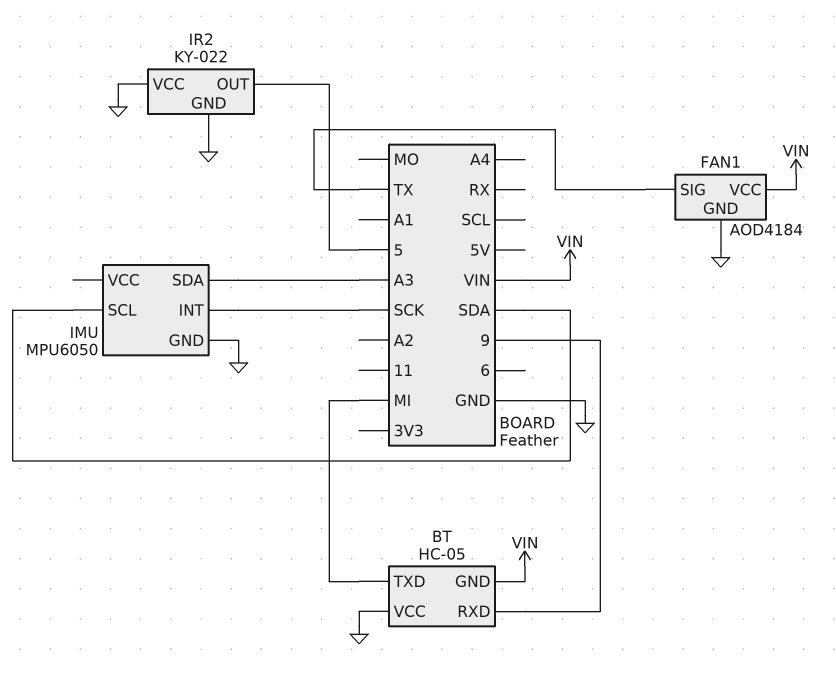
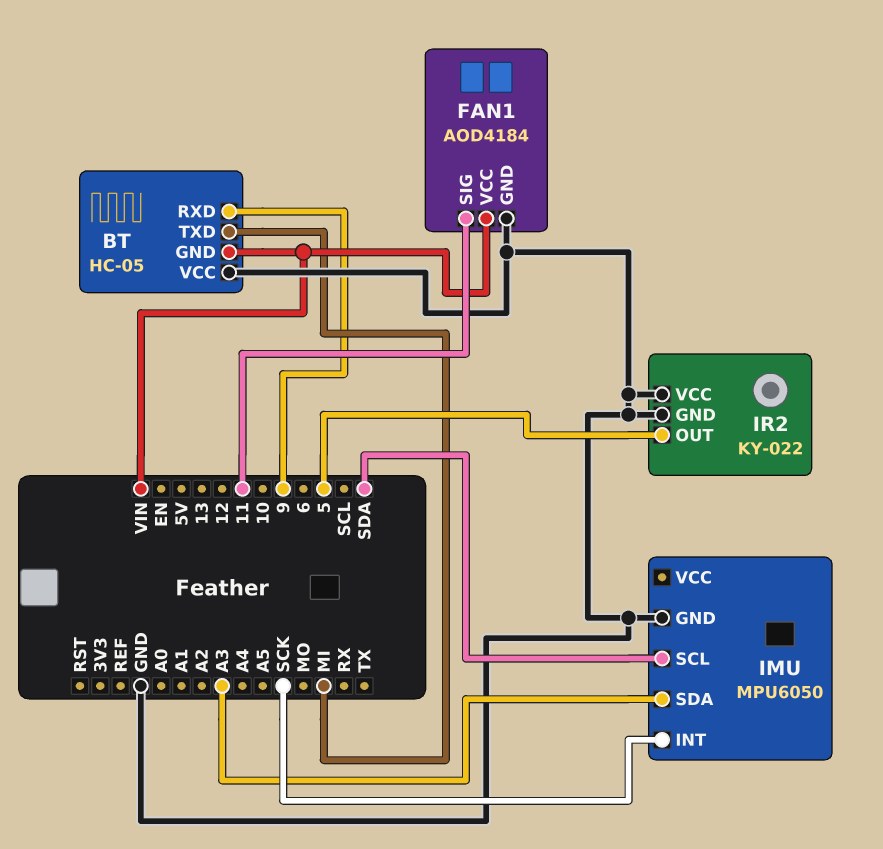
FAN1 pin SIG: TX -> 11

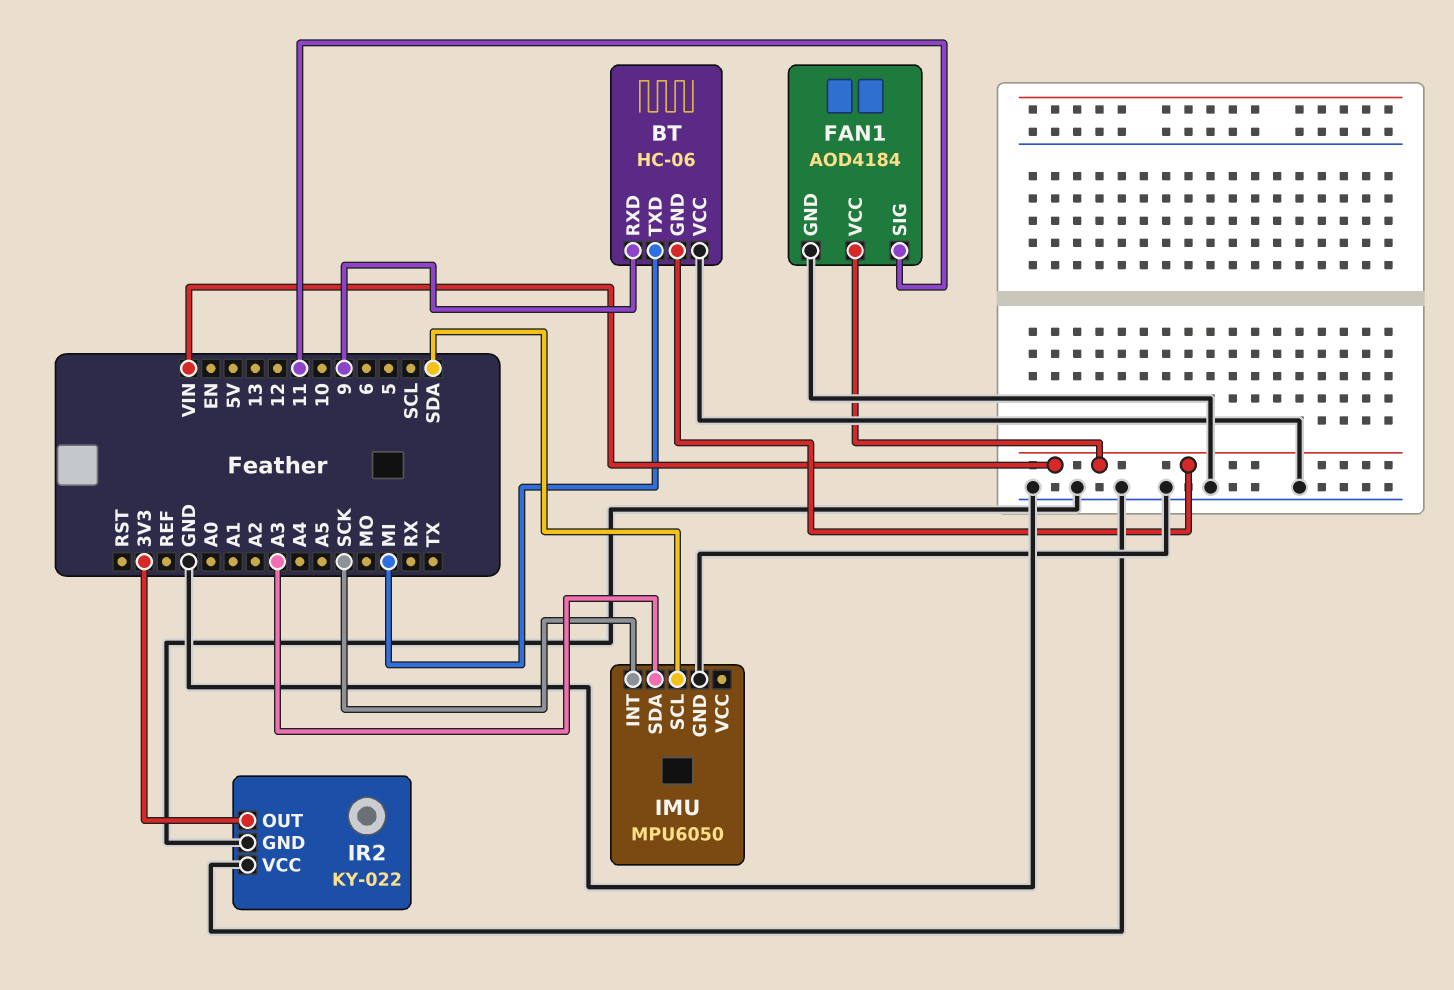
BT: HC-05 -> HC-06
IR2 pin OUT: 5 -> 3V3

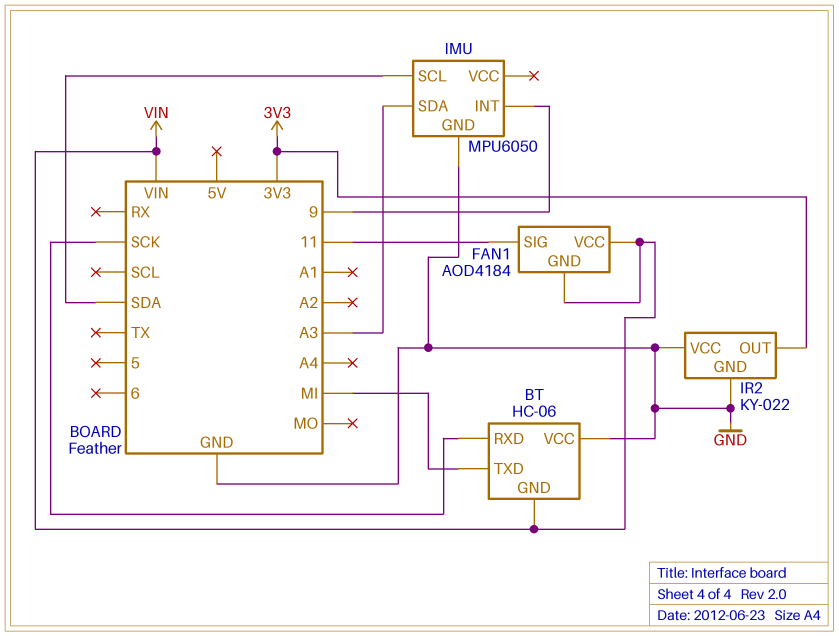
BT pin RXD: 9 -> SCK
FAN1 pin GND: GND -> VIN
IMU pin INT: SCK -> 9

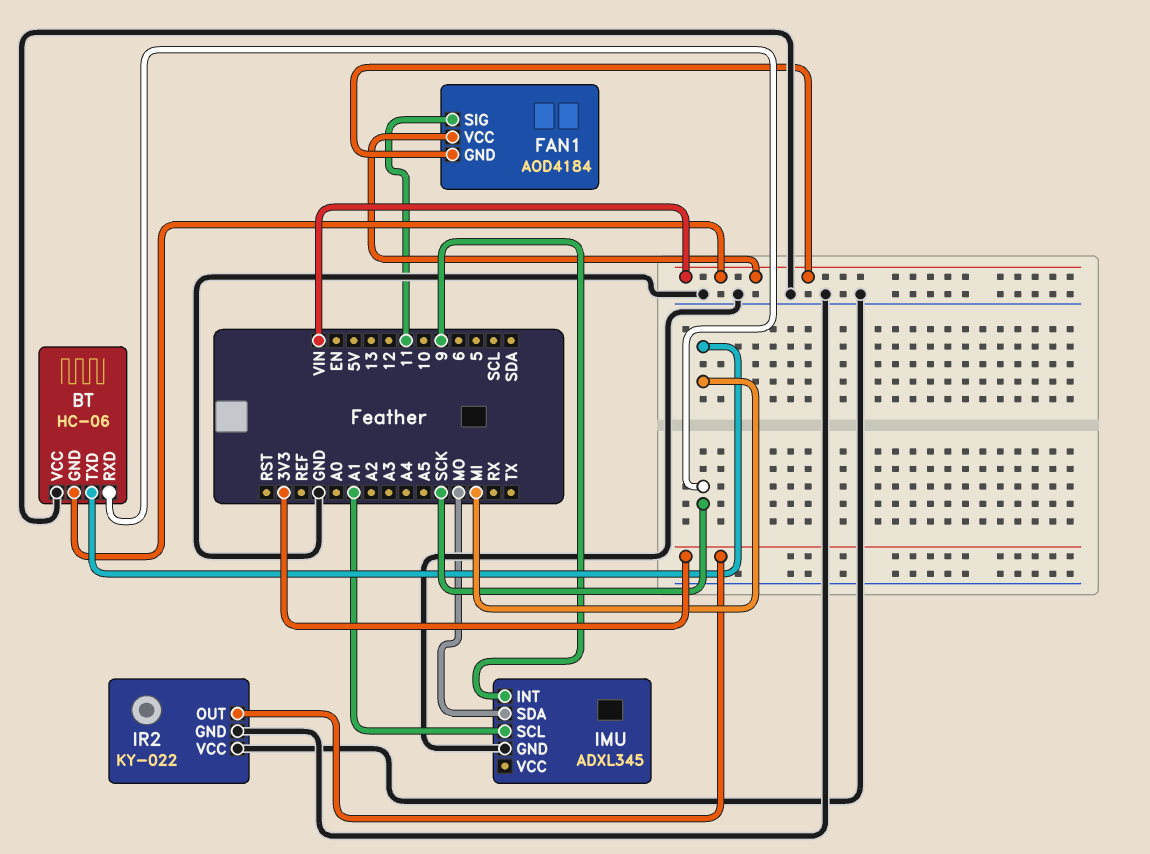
IMU: MPU6050 -> ADXL345
IMU pin SCL: SDA -> A1
IMU pin SDA: A3 -> MO

